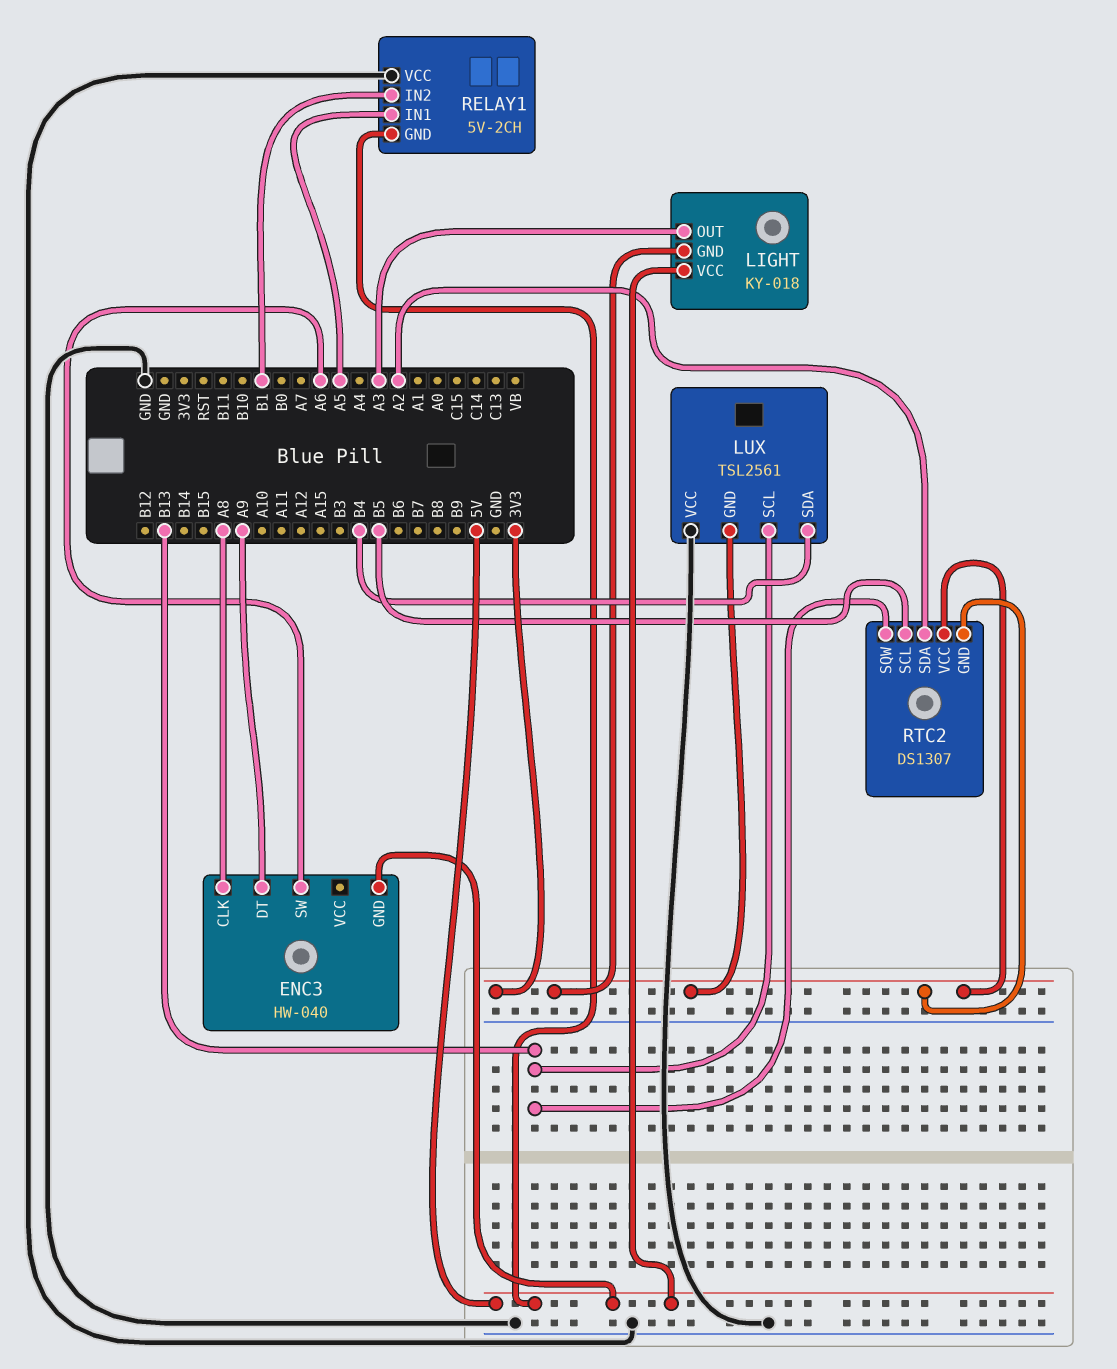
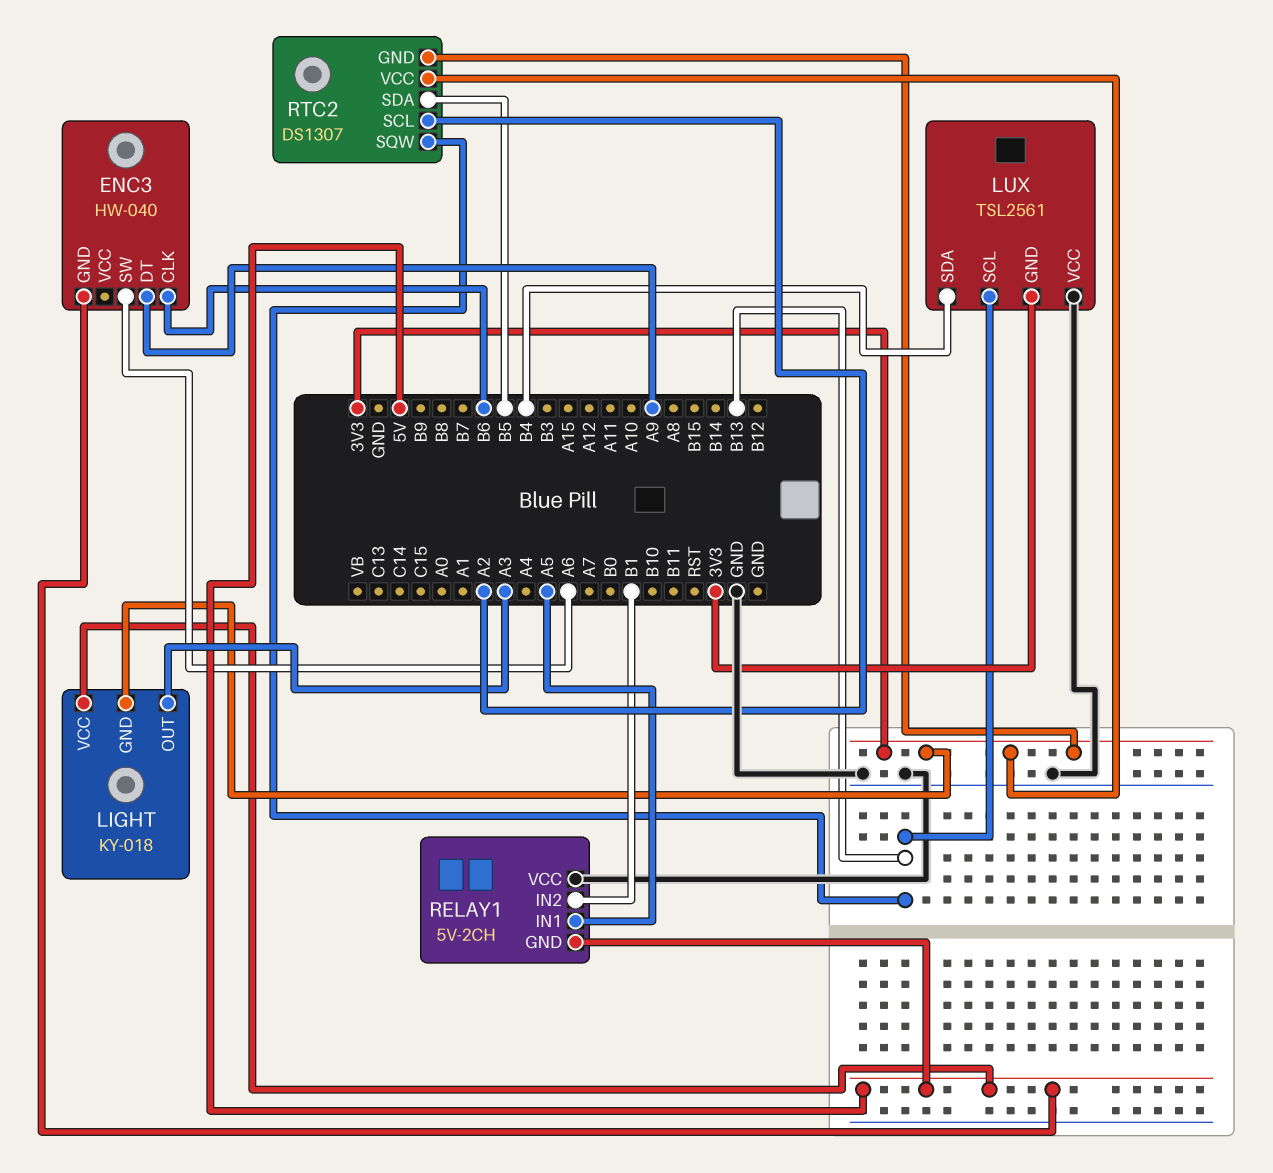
ENC3 pin CLK: A8 -> B6
RTC2 pin SCL: B5 -> A2
RTC2 pin SDA: A2 -> B5

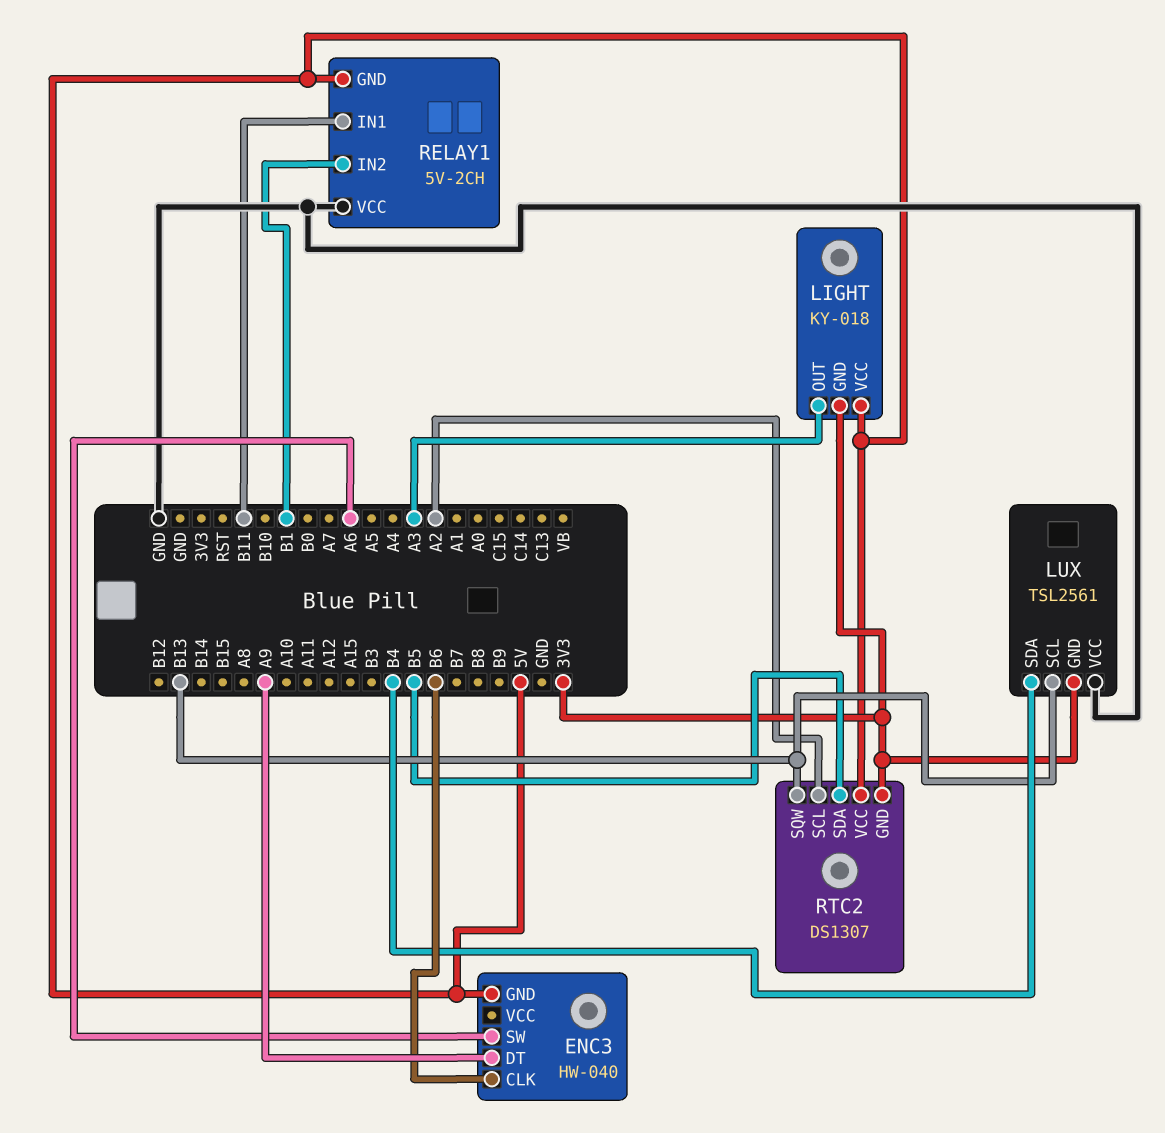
RELAY1 pin IN1: A5 -> B11
RTC2 pin VCC: 3V3 -> 5V

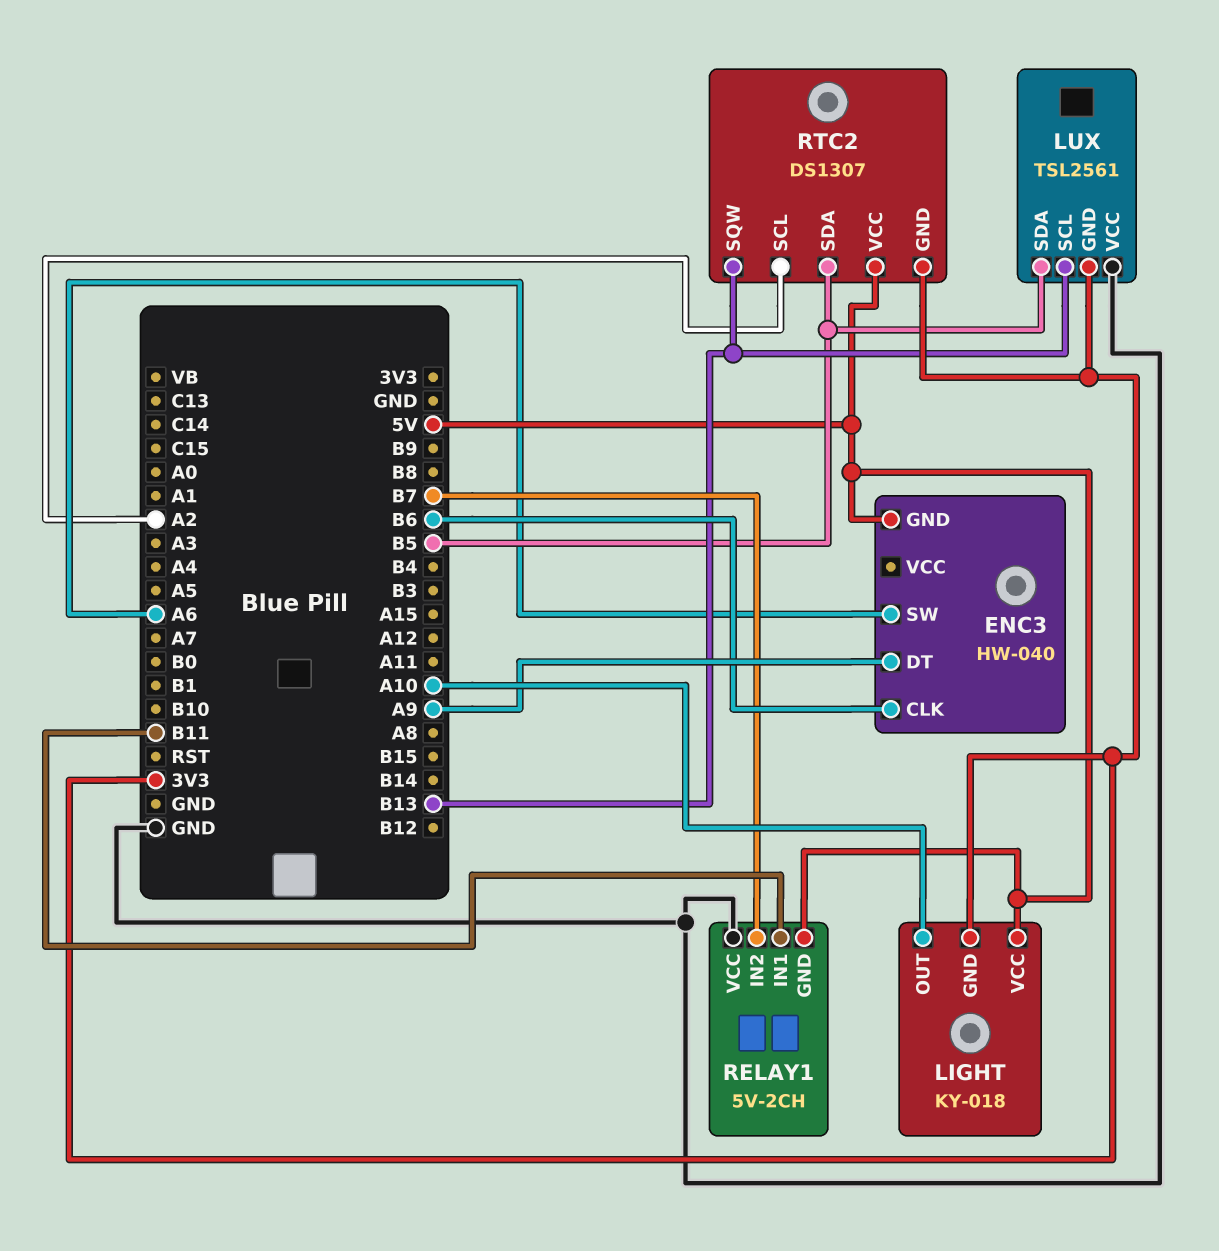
LIGHT pin OUT: A3 -> A10
LUX pin SDA: B4 -> B5
RELAY1 pin IN2: B1 -> B7

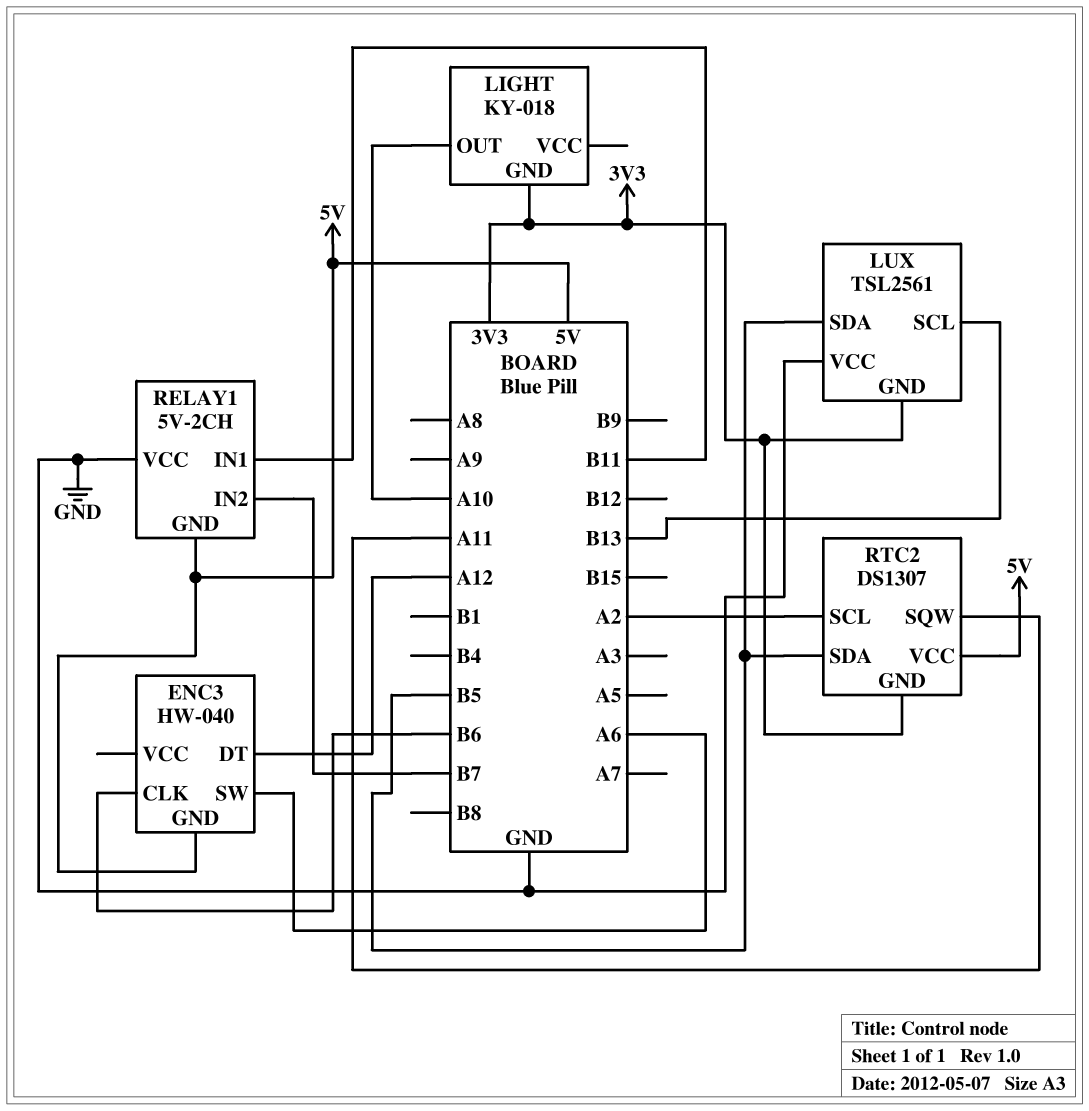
ENC3 pin DT: A9 -> A12
LIGHT pin VCC: 5V -> none
RTC2 pin SQW: B13 -> A11

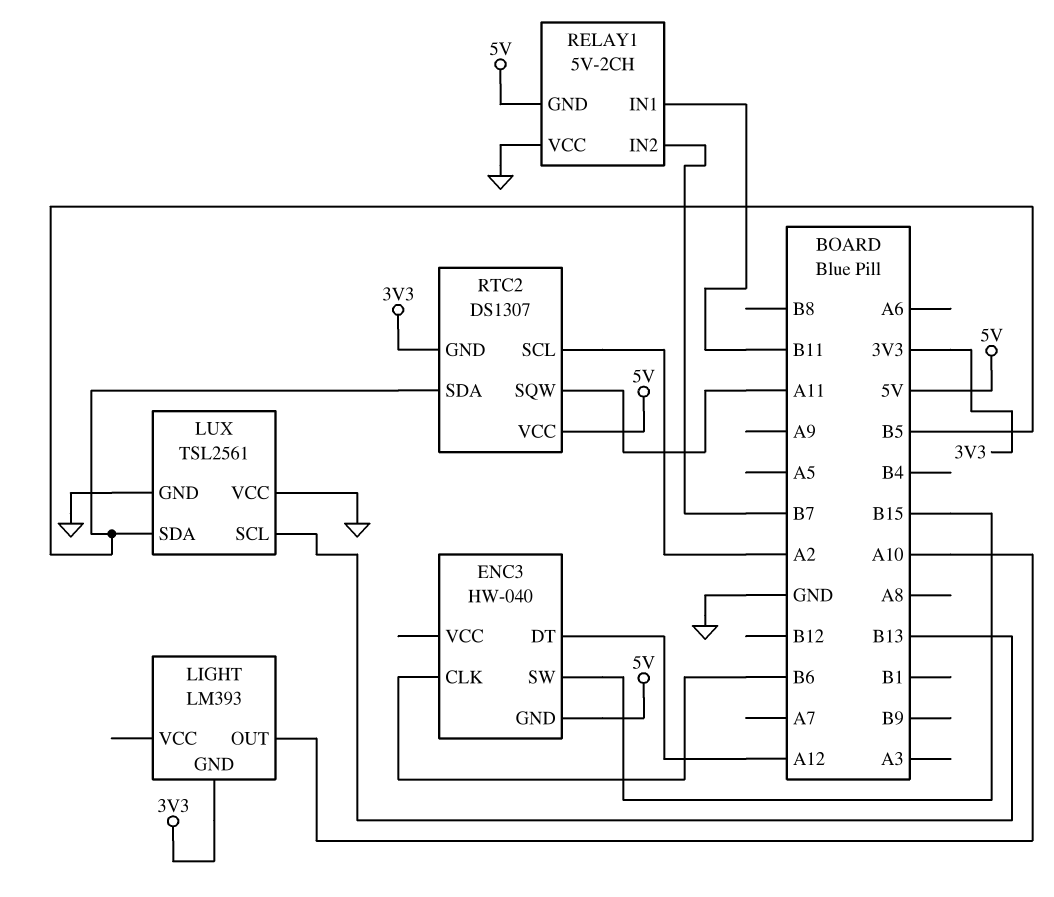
ENC3 pin SW: A6 -> B15
LIGHT: KY-018 -> LM393
LUX pin GND: 3V3 -> GND

